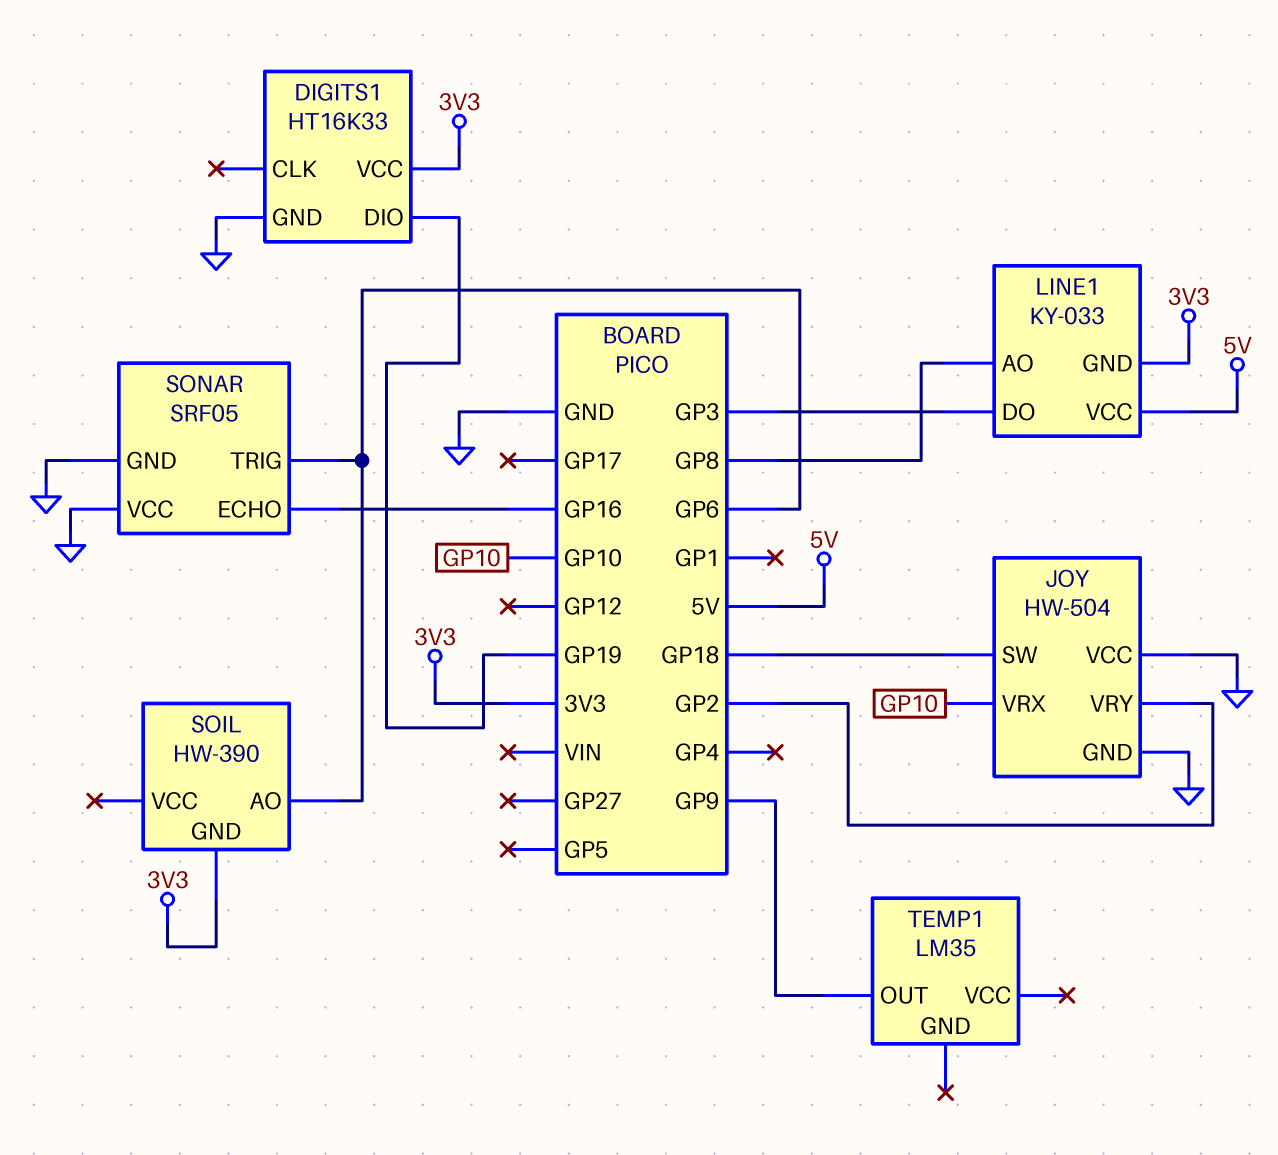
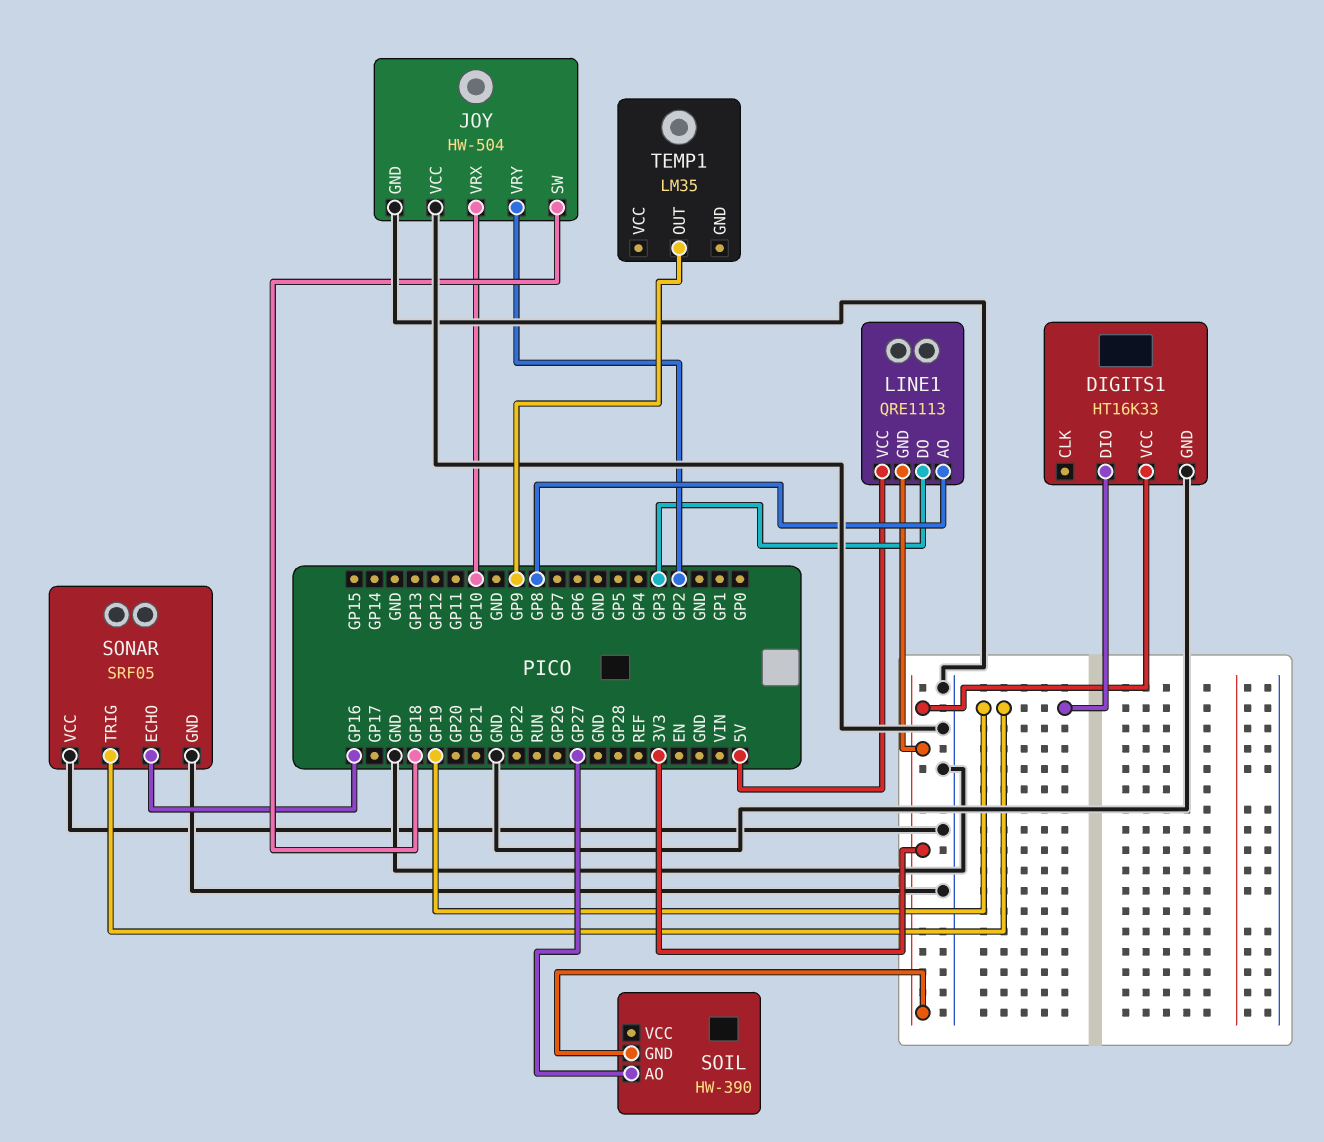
LINE1: KY-033 -> QRE1113
SOIL pin AO: GP6 -> GP27
SONAR pin TRIG: GP6 -> GP19

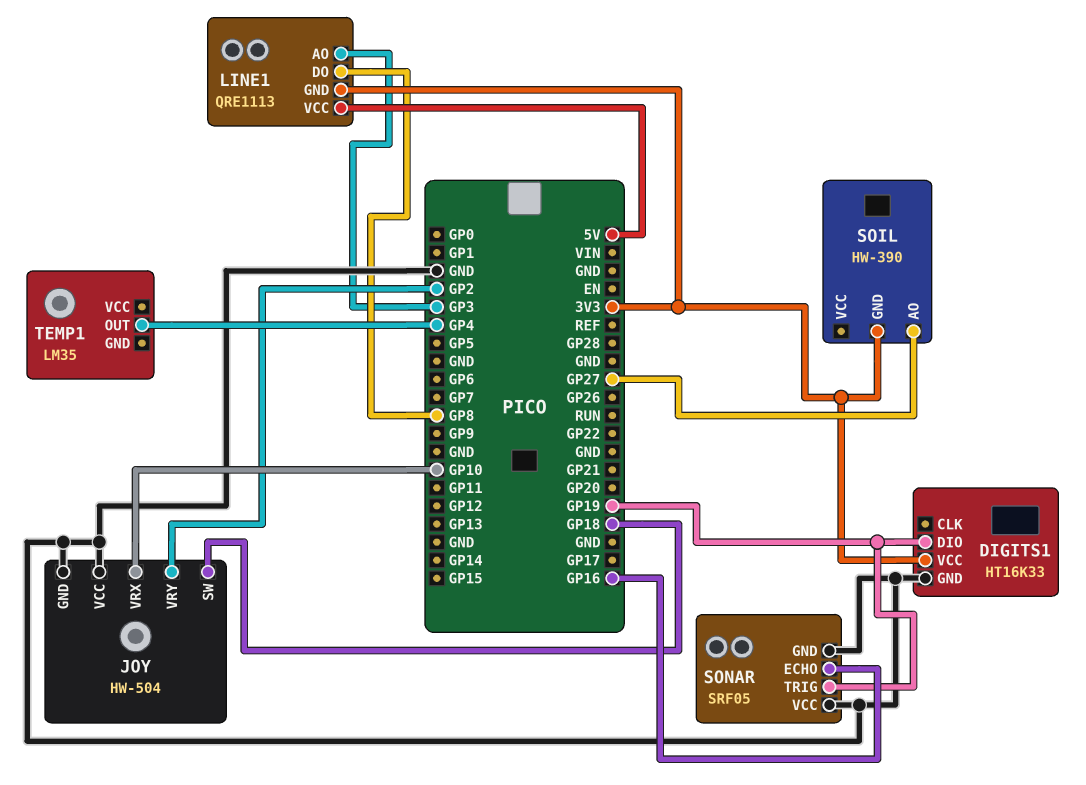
LINE1 pin AO: GP8 -> GP3
LINE1 pin DO: GP3 -> GP8
TEMP1 pin OUT: GP9 -> GP4

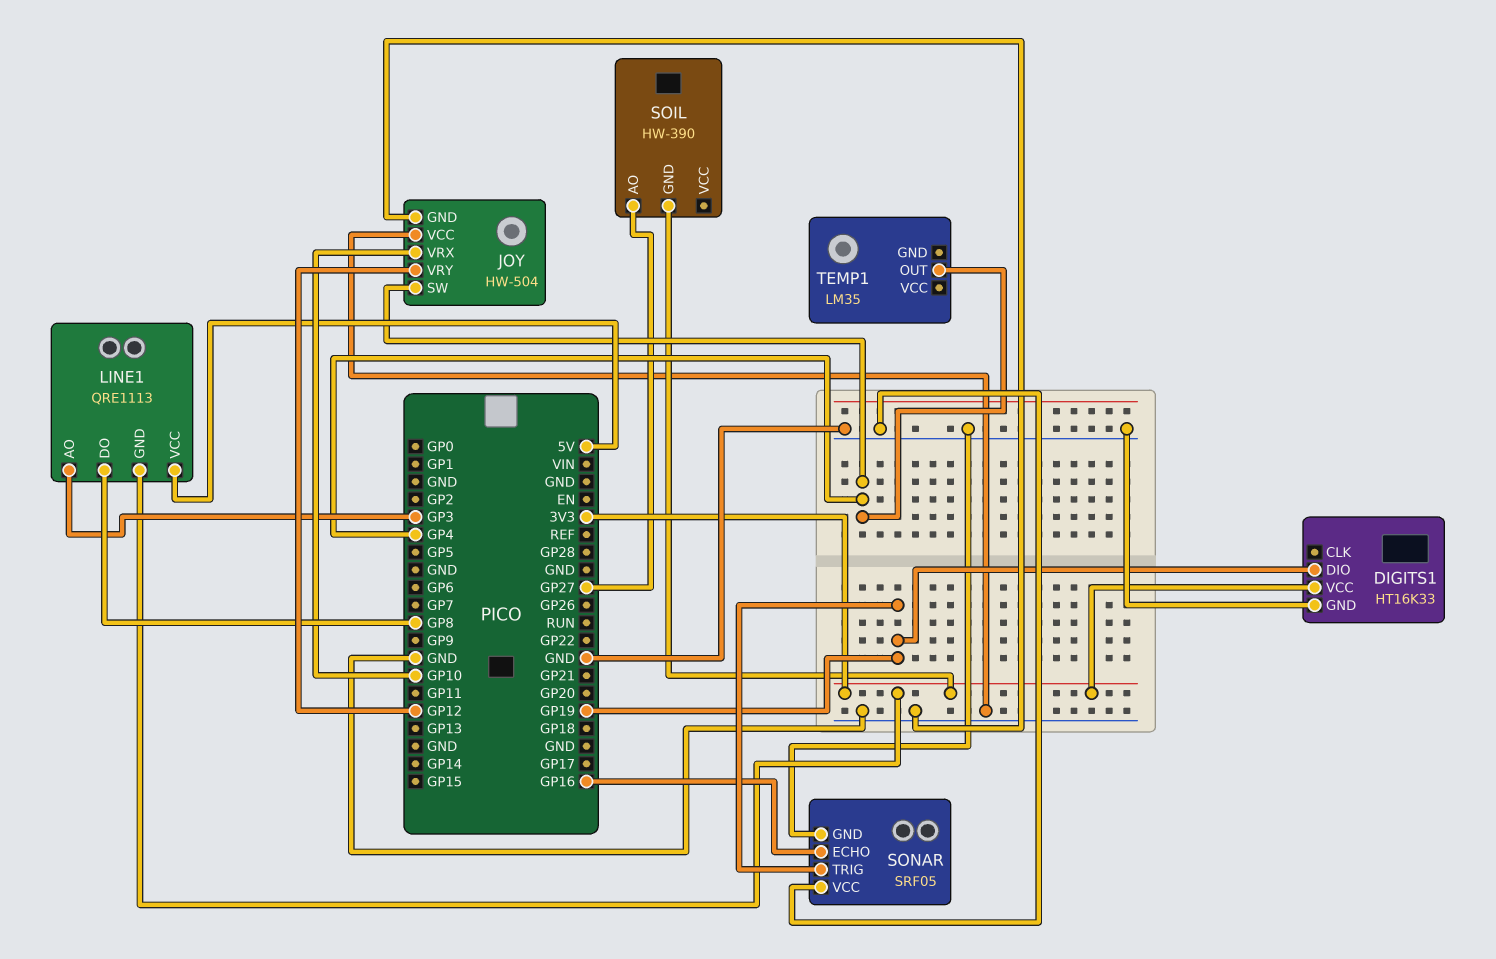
JOY pin SW: GP18 -> GP4
JOY pin VRY: GP2 -> GP12

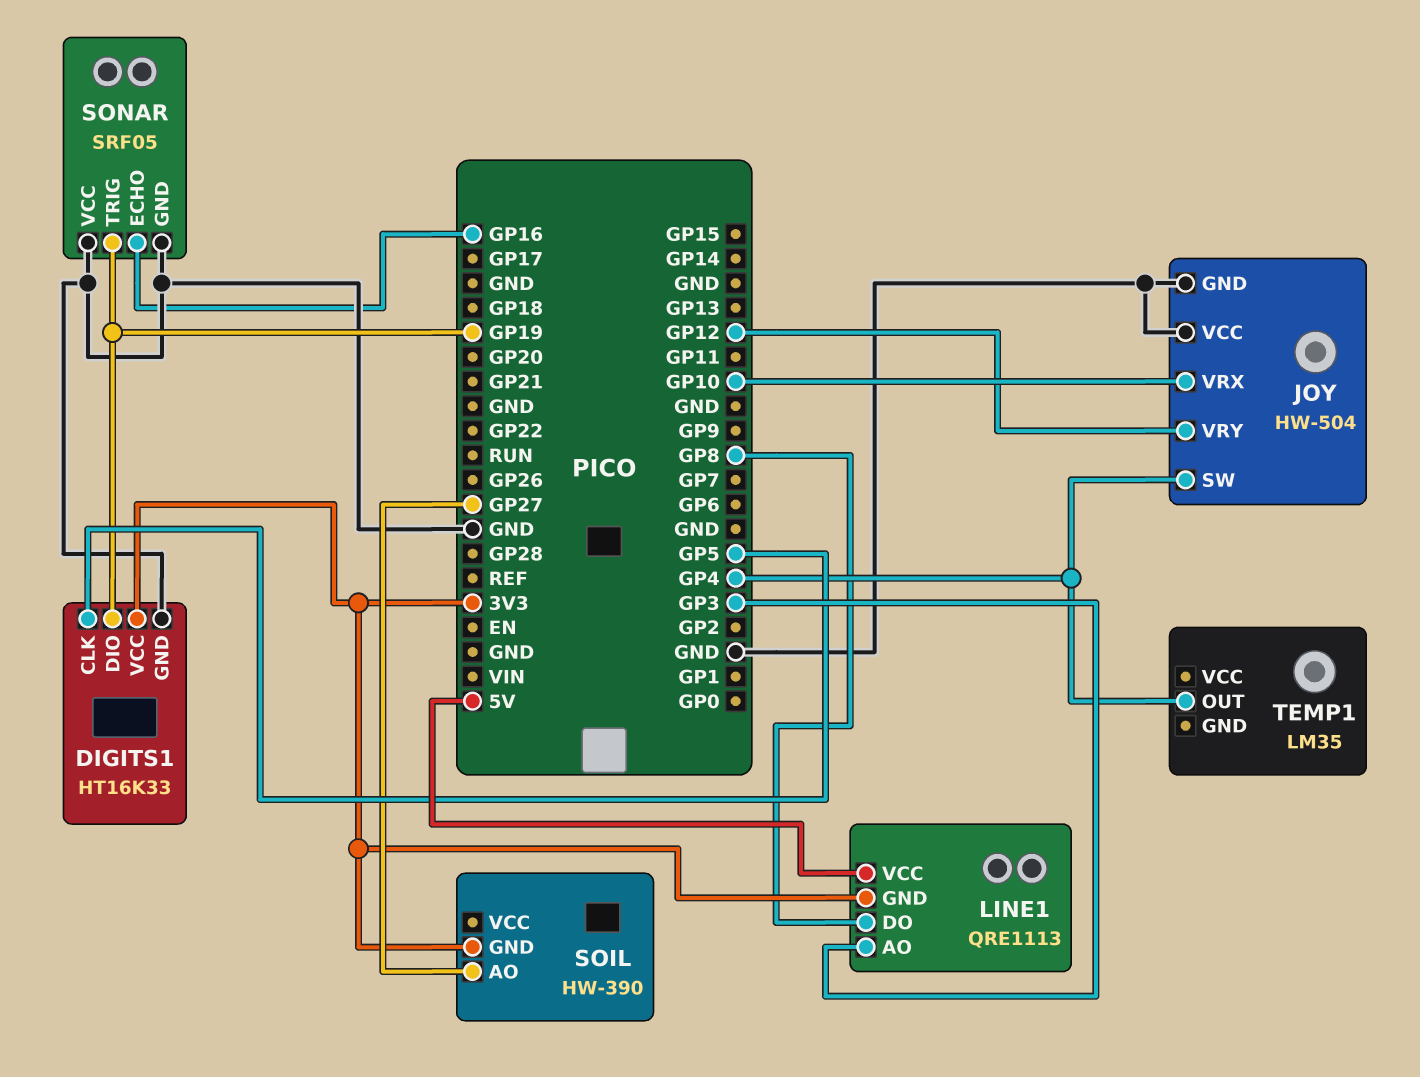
DIGITS1 pin CLK: none -> GP5

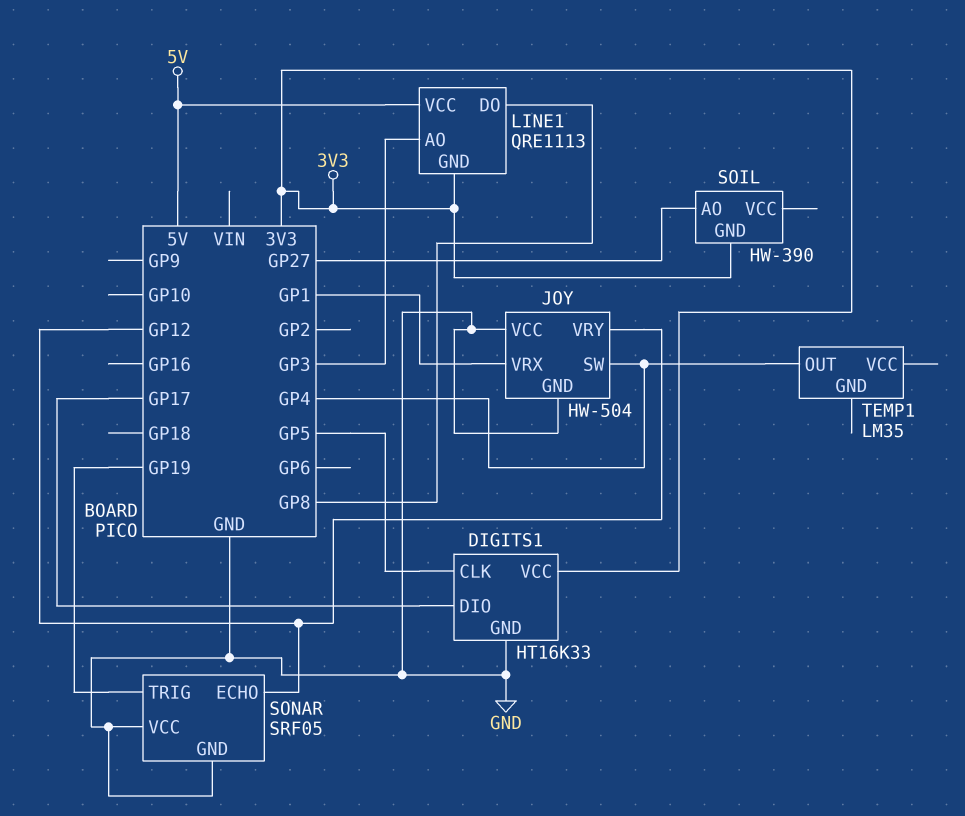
DIGITS1 pin DIO: GP19 -> GP17
JOY pin VRX: GP10 -> GP1
SONAR pin ECHO: GP16 -> GP12

